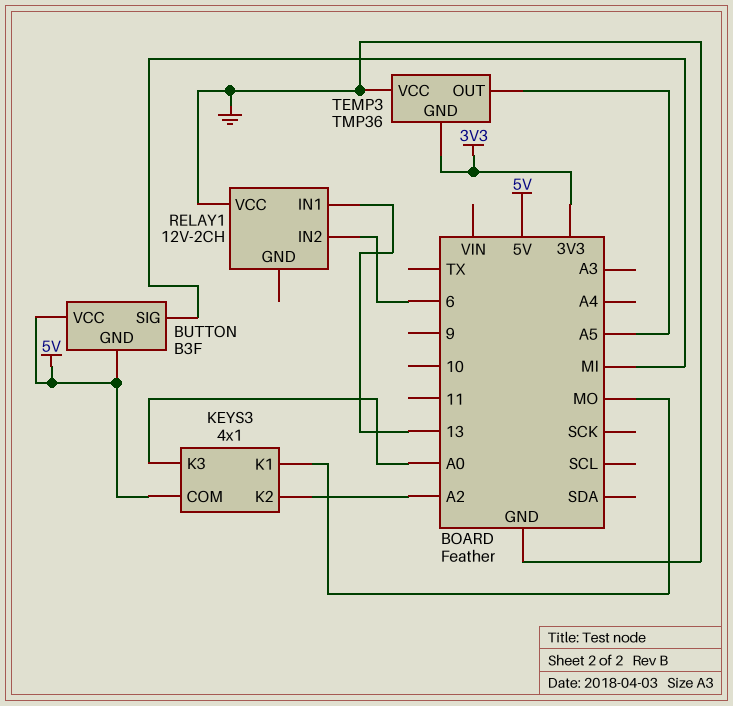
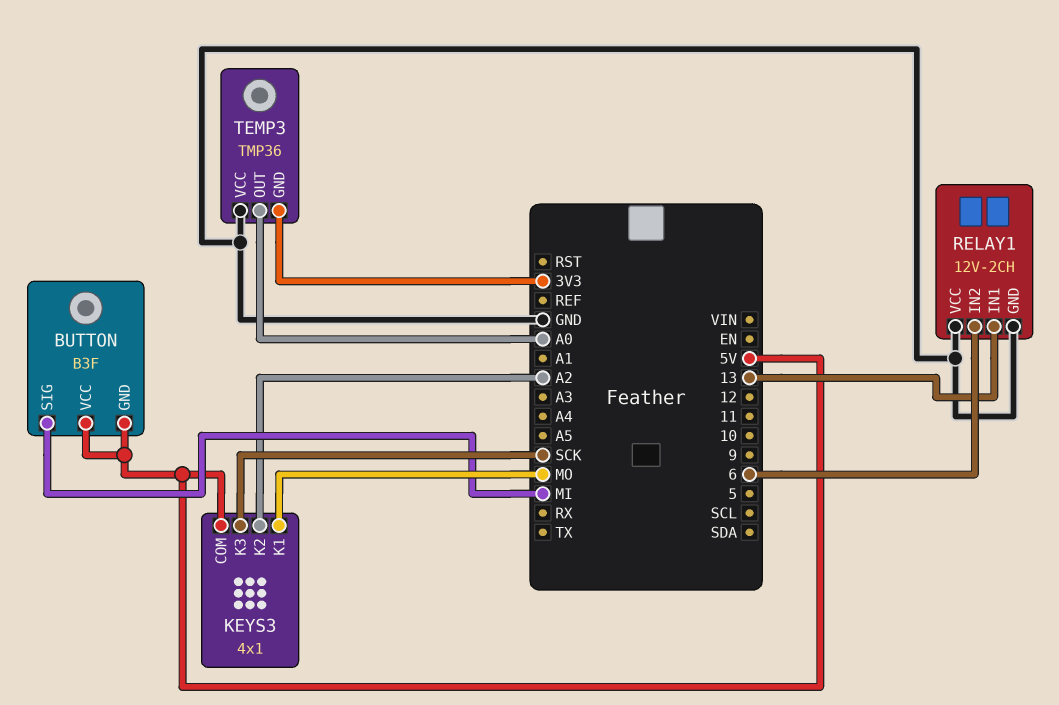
KEYS3 pin K3: A0 -> SCK
RELAY1 pin GND: none -> GND
TEMP3 pin OUT: A5 -> A0

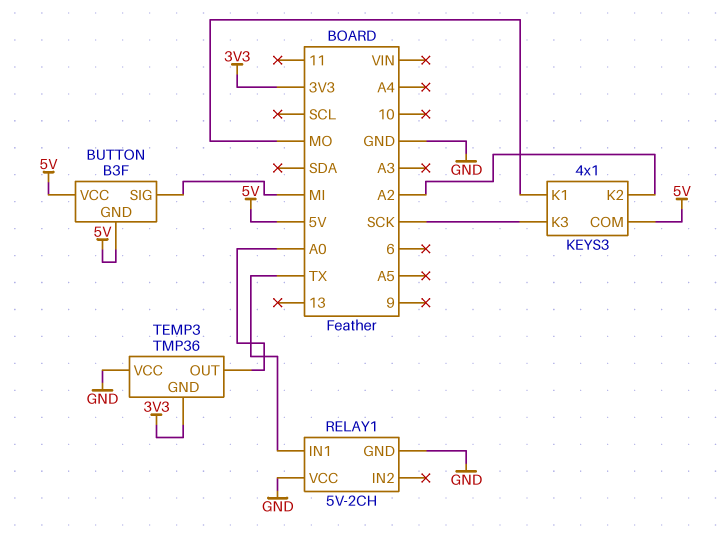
RELAY1: 12V-2CH -> 5V-2CH
RELAY1 pin IN1: 13 -> TX
RELAY1 pin IN2: 6 -> none

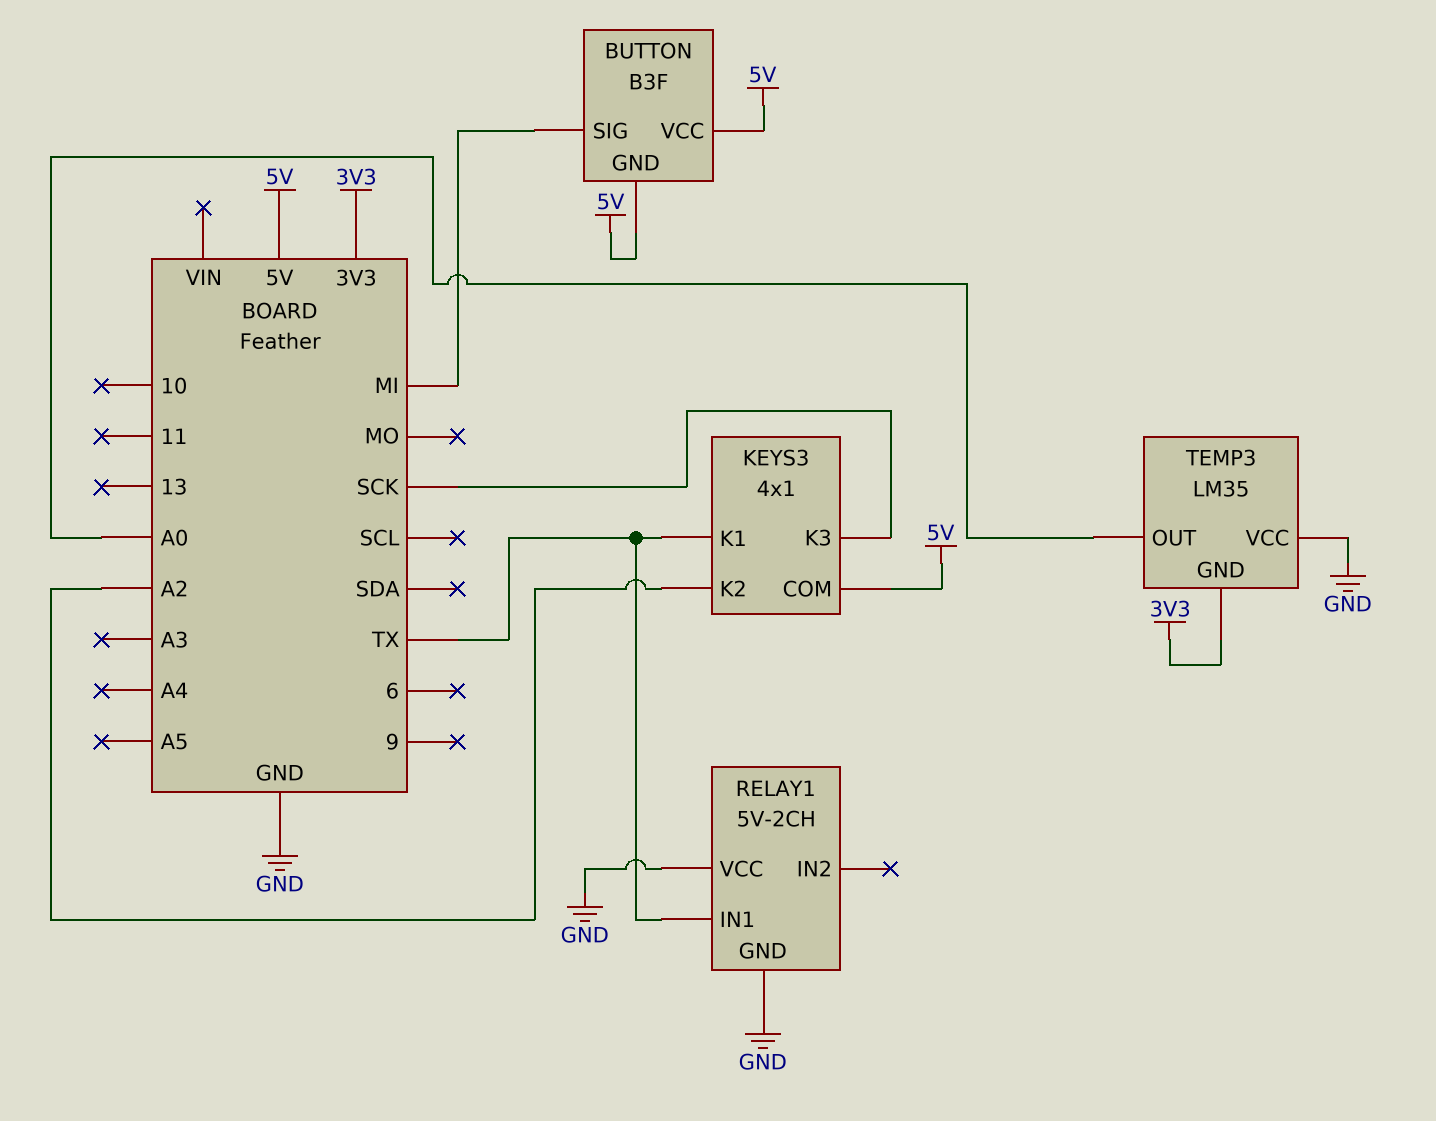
KEYS3 pin K1: MO -> TX
TEMP3: TMP36 -> LM35

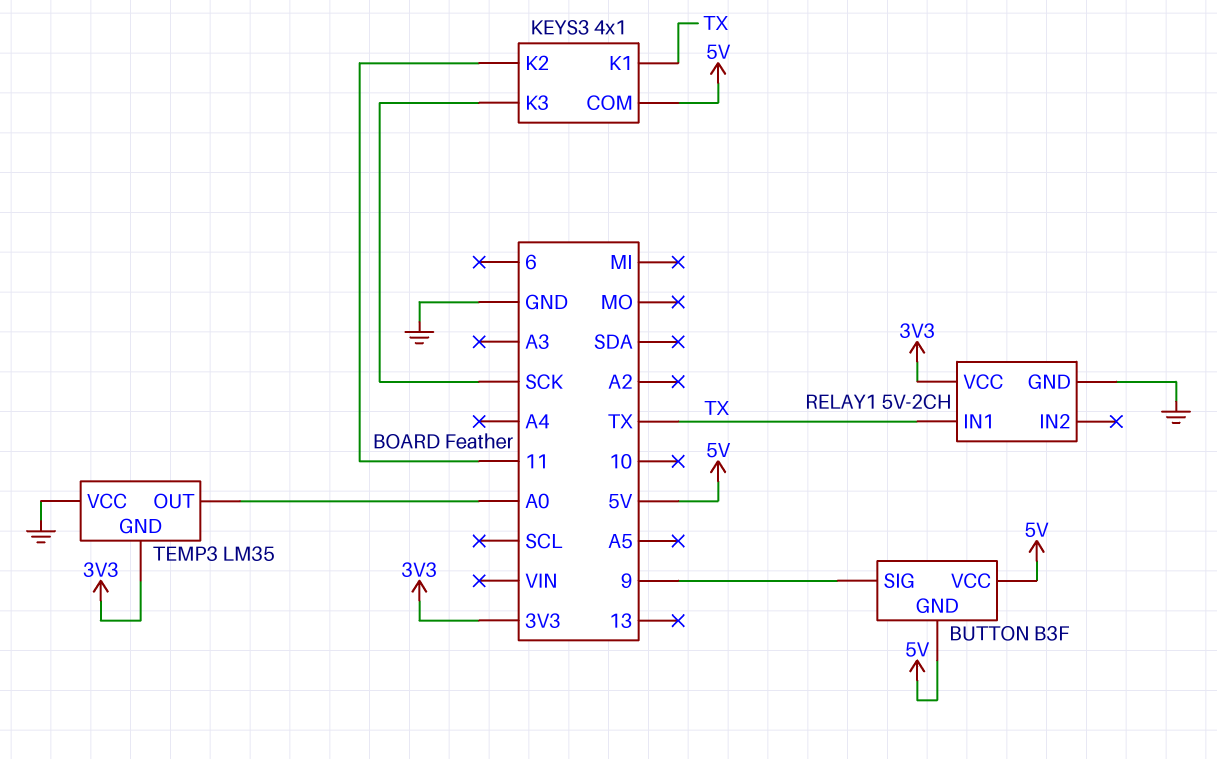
BUTTON pin SIG: MI -> 9
KEYS3 pin K2: A2 -> 11
RELAY1 pin VCC: GND -> 3V3

